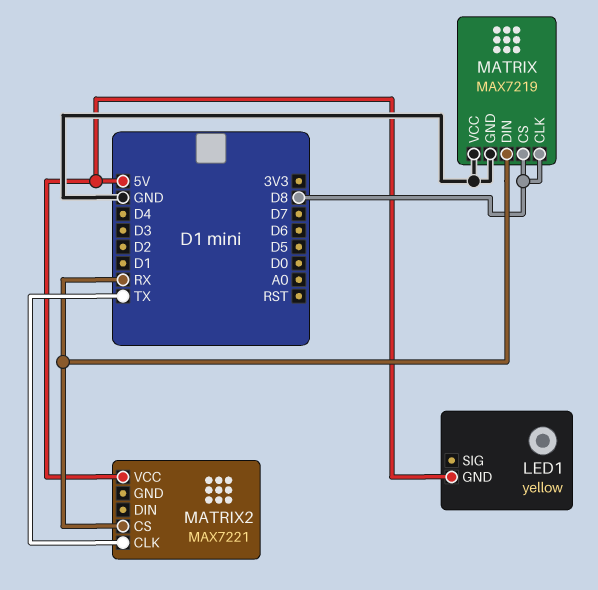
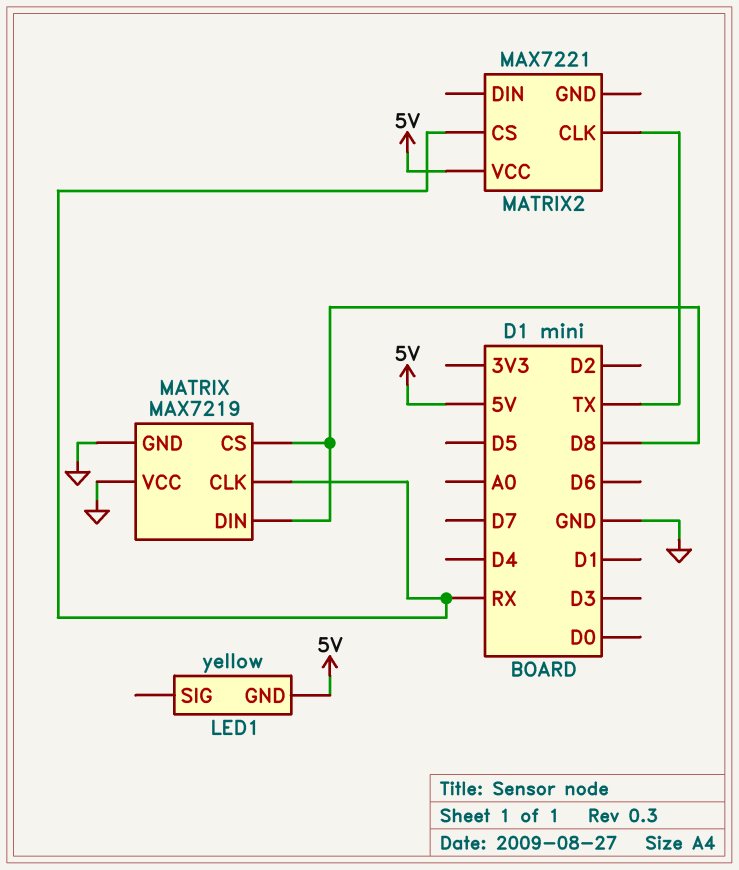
MATRIX pin CLK: D8 -> RX
MATRIX pin DIN: RX -> D8

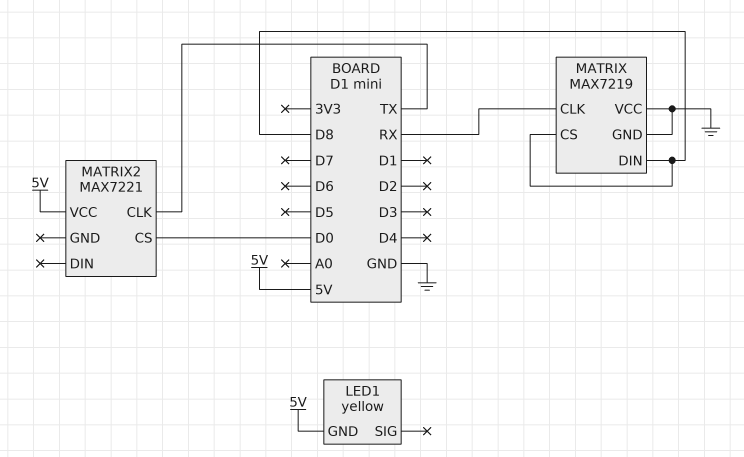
MATRIX2 pin CS: RX -> D0

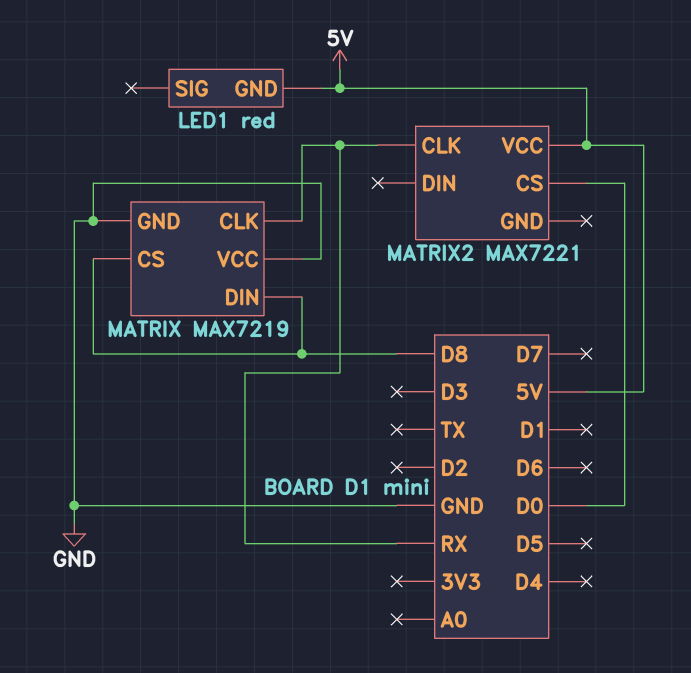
LED1: yellow -> red
MATRIX2 pin CLK: TX -> RX

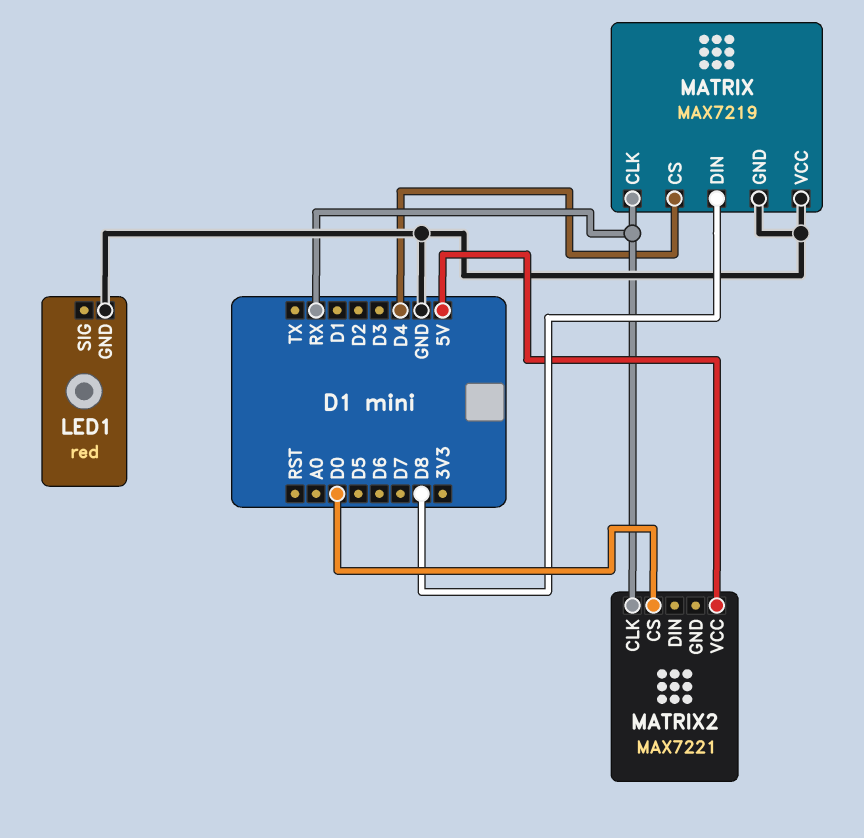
LED1 pin GND: 5V -> GND
MATRIX pin CS: D8 -> D4

